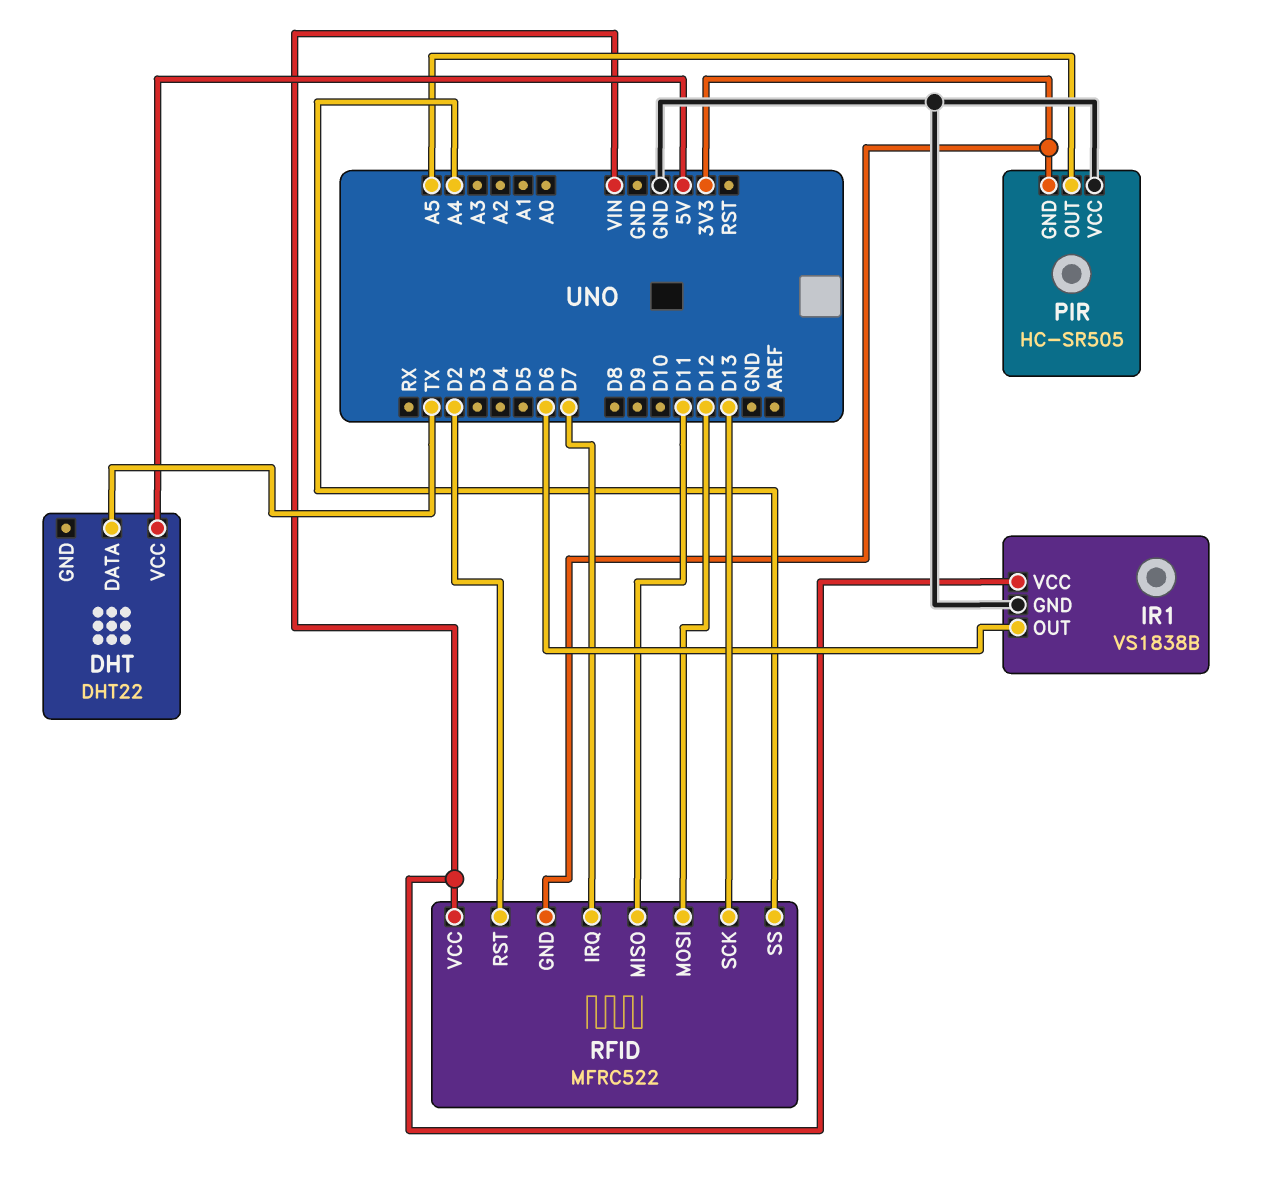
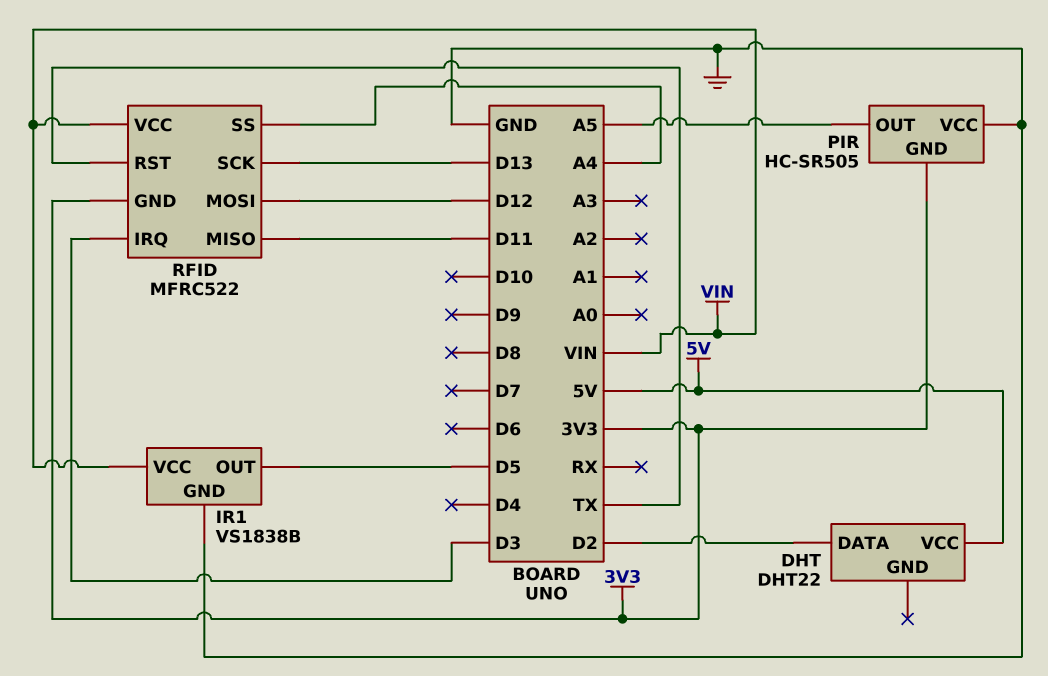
DHT pin DATA: TX -> D2
IR1 pin OUT: D6 -> D5
RFID pin IRQ: D7 -> D3
RFID pin RST: D2 -> TX

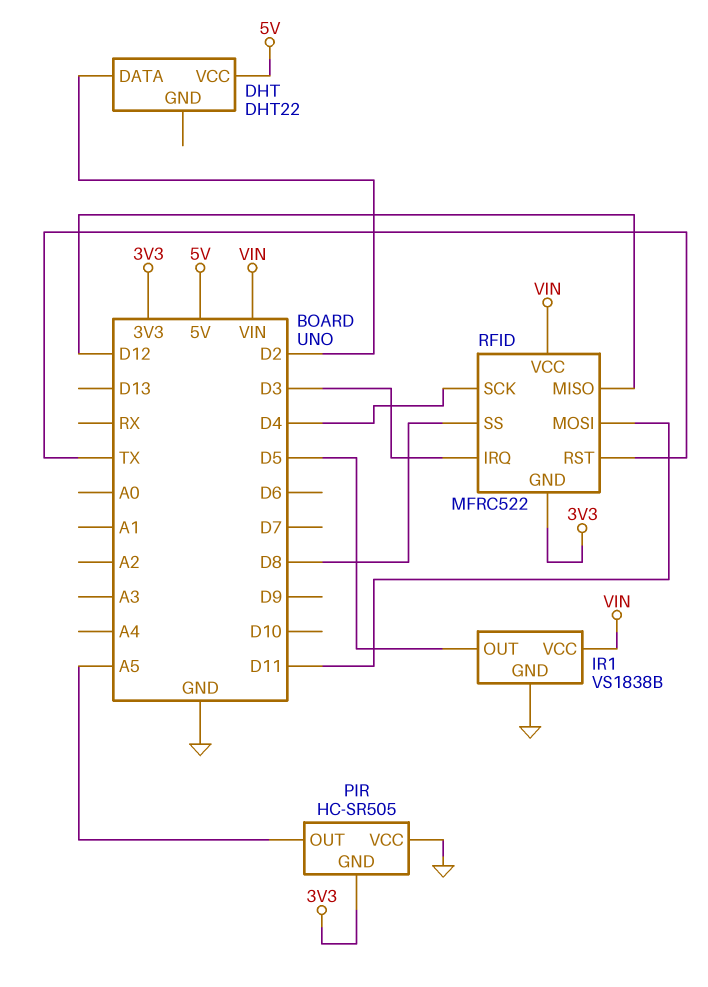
RFID pin MISO: D11 -> D12
RFID pin MOSI: D12 -> D11
RFID pin SCK: D13 -> D4
RFID pin SS: A4 -> D8

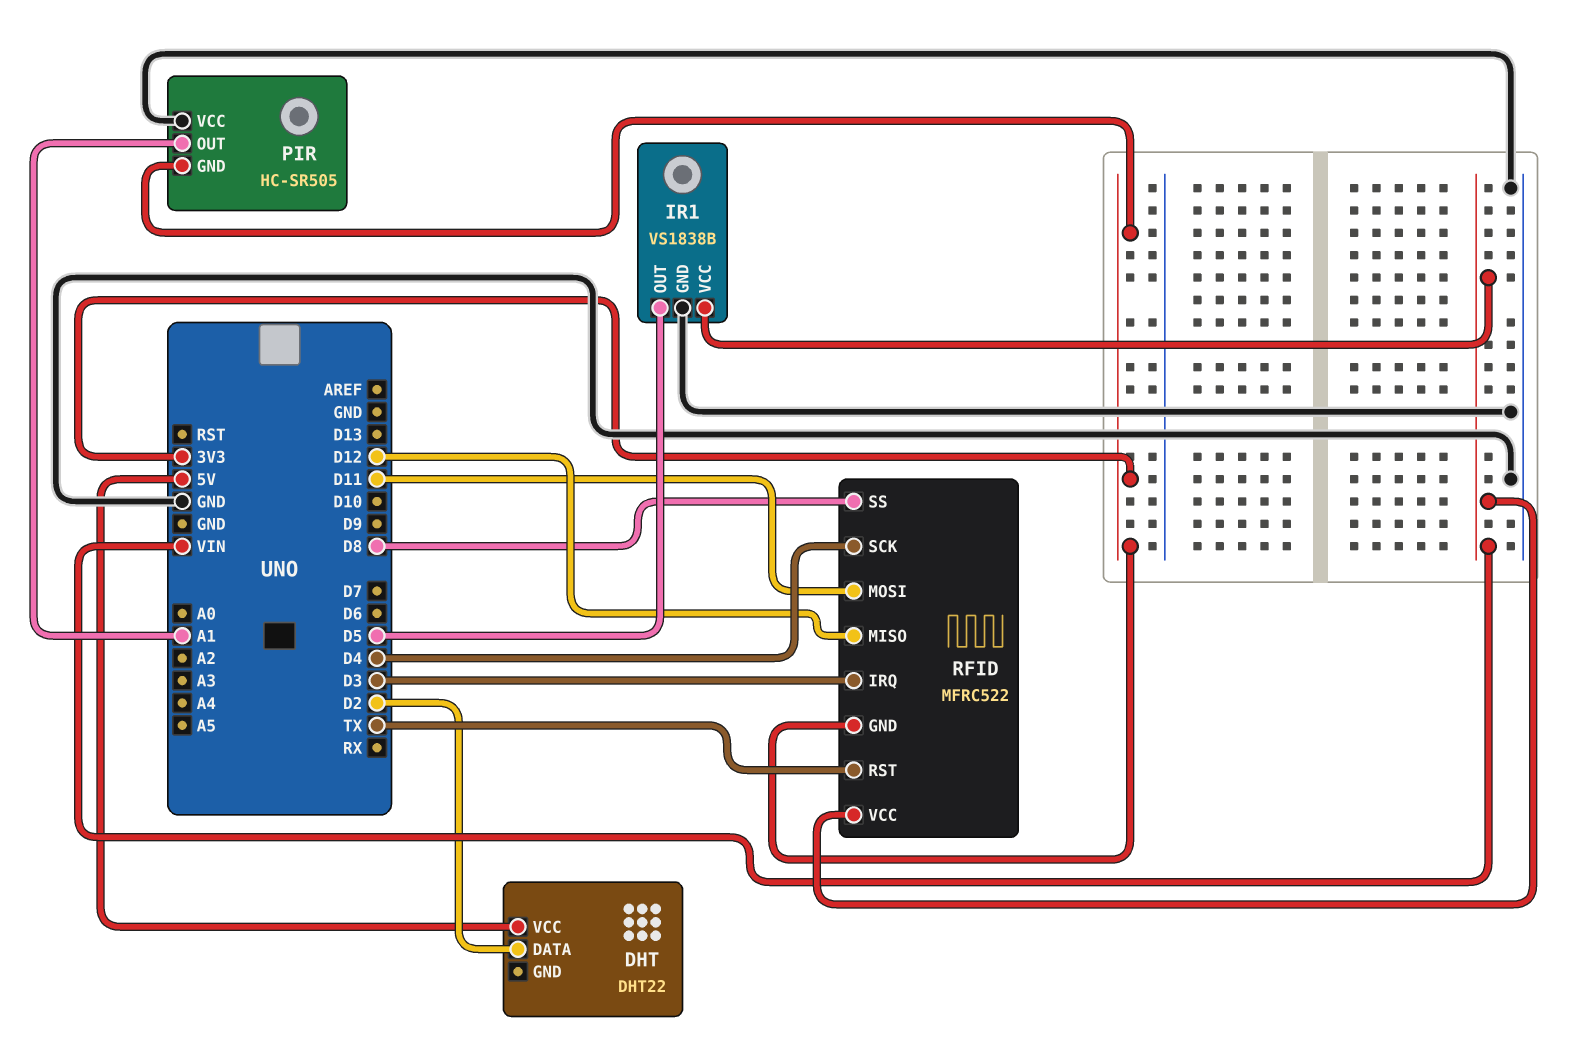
PIR pin OUT: A5 -> A1

